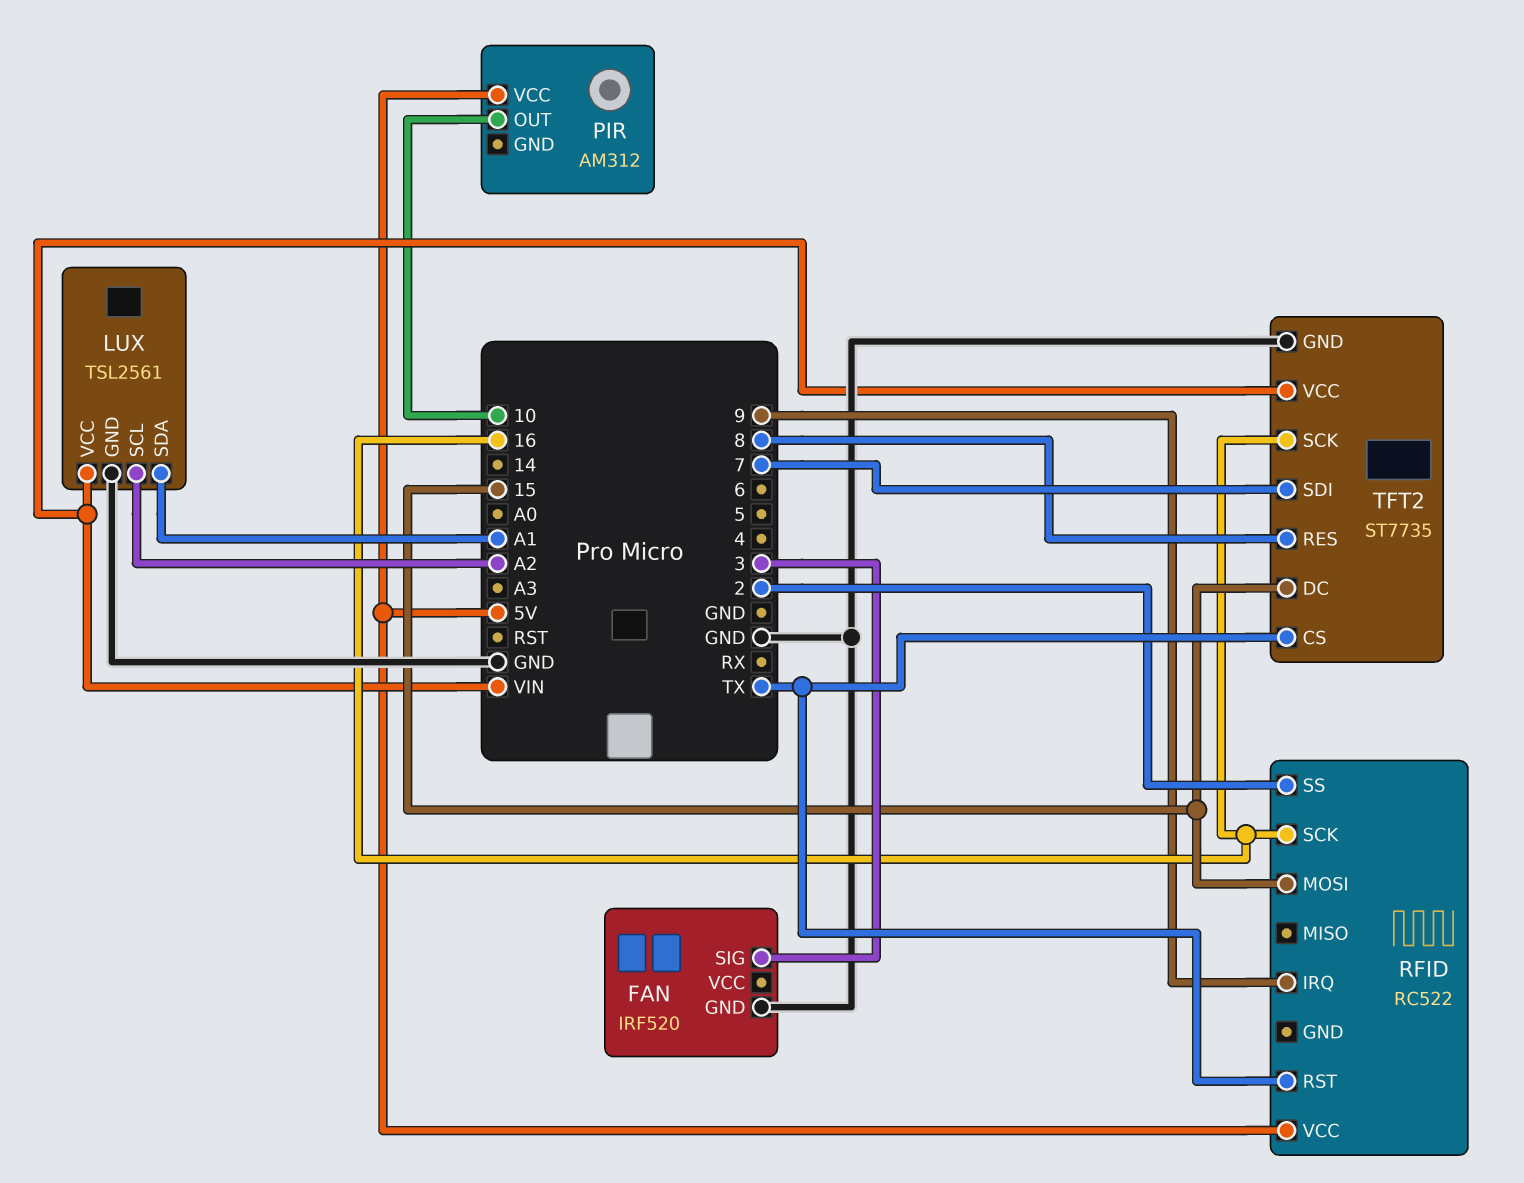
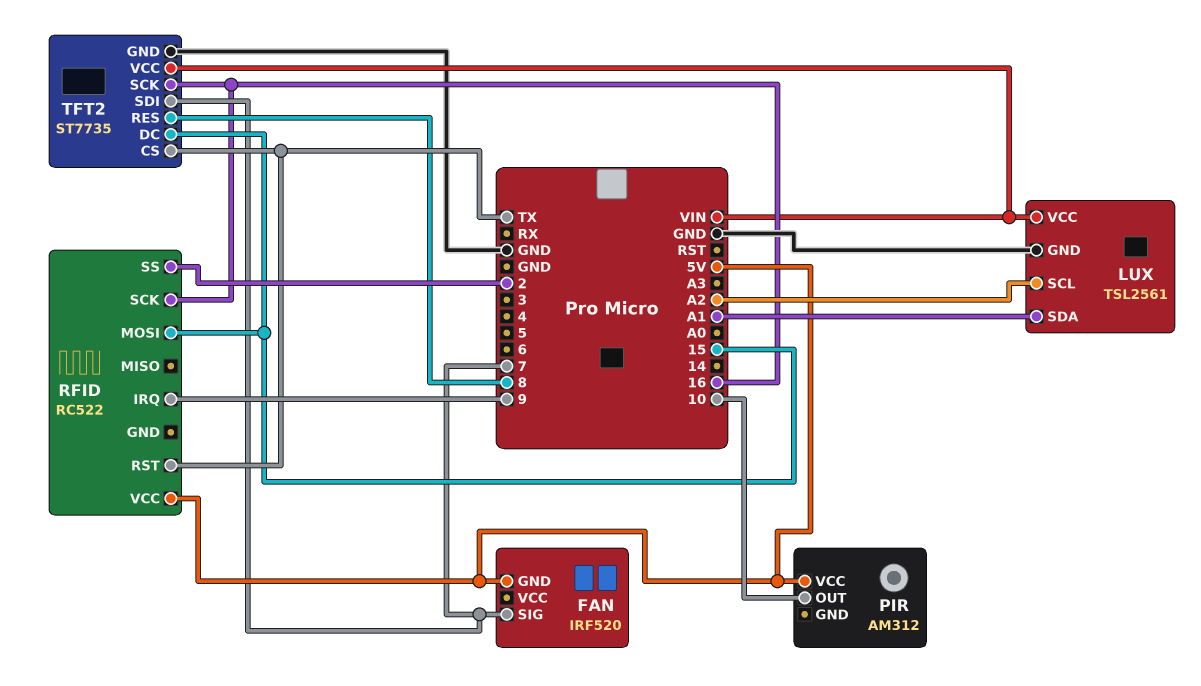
FAN pin GND: GND -> 5V
FAN pin SIG: 3 -> 7

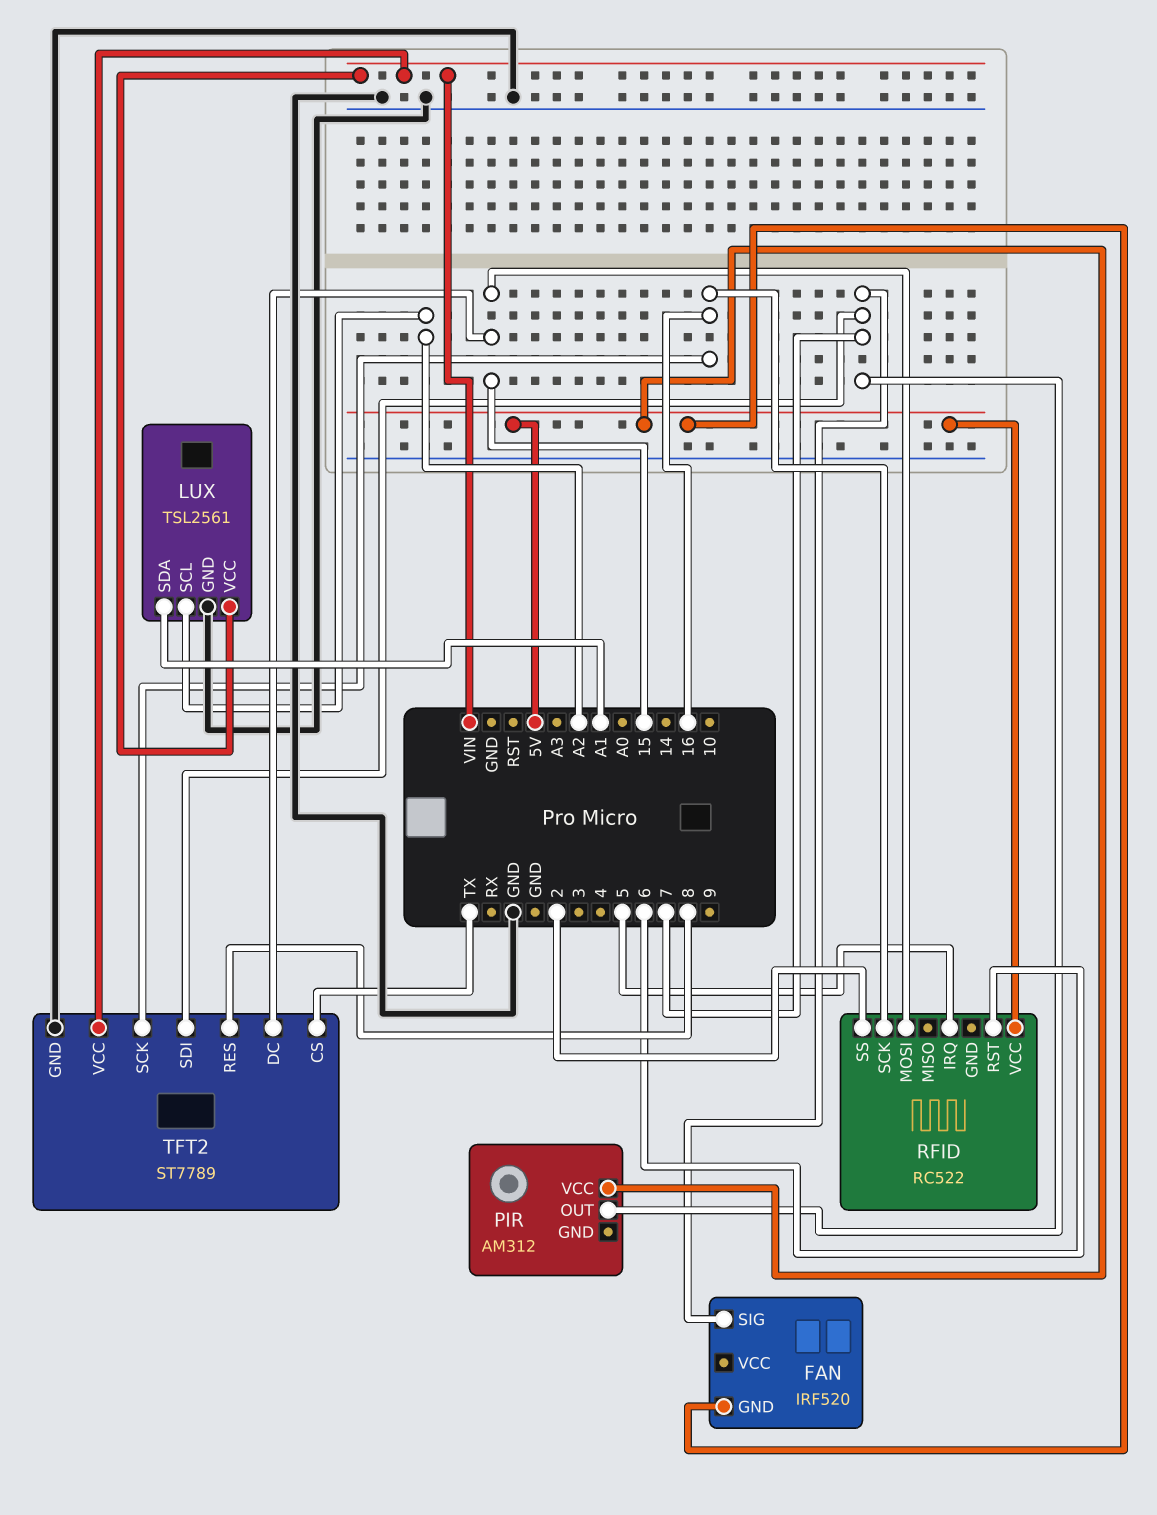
PIR pin OUT: 10 -> 7
RFID pin IRQ: 9 -> 5
RFID pin RST: TX -> 6
TFT2: ST7735 -> ST7789

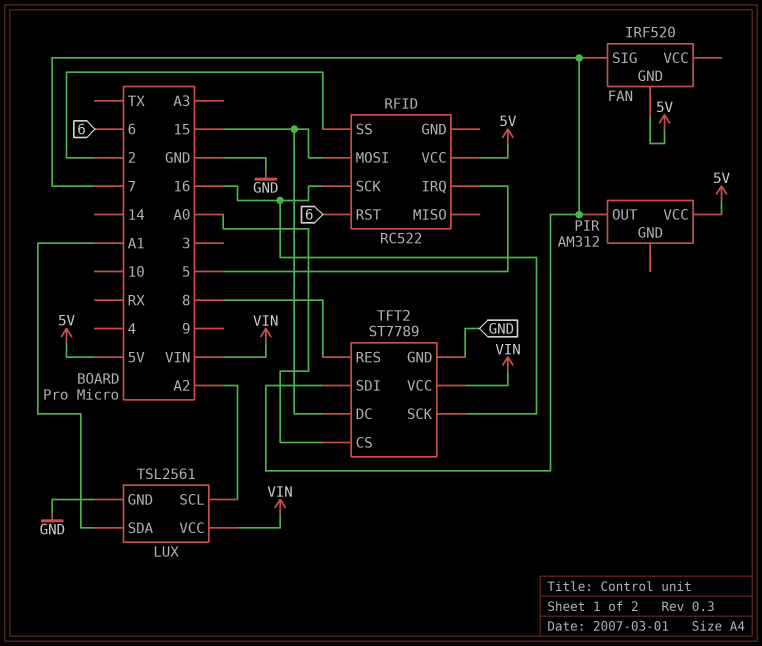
TFT2 pin CS: TX -> A0

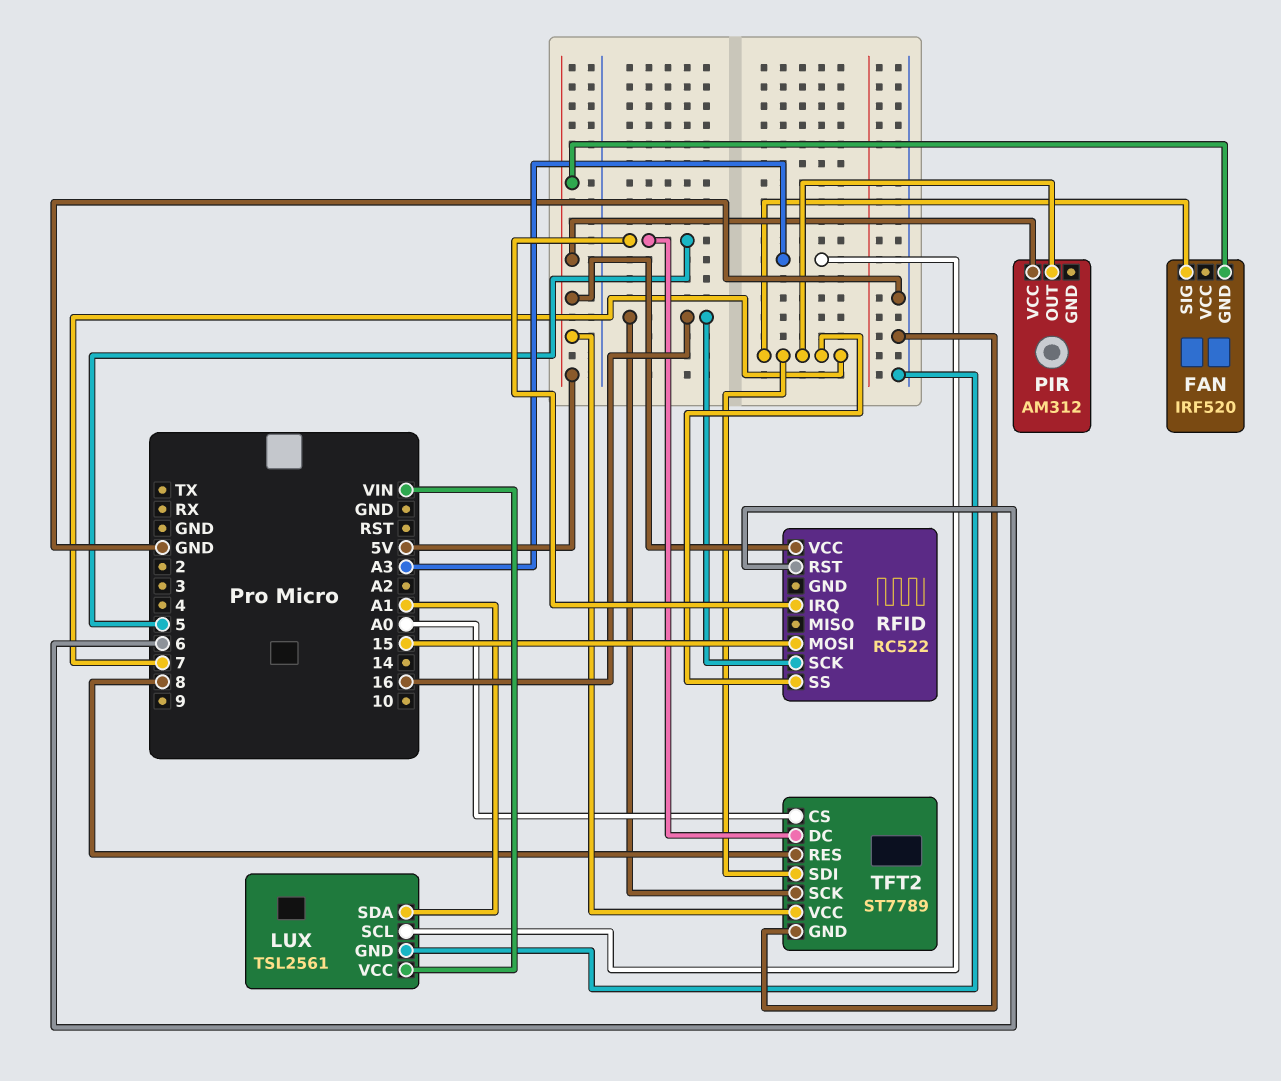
LUX pin SCL: A2 -> A3
RFID pin SS: 2 -> 7
TFT2 pin DC: 15 -> 5
TFT2 pin VCC: VIN -> 5V

